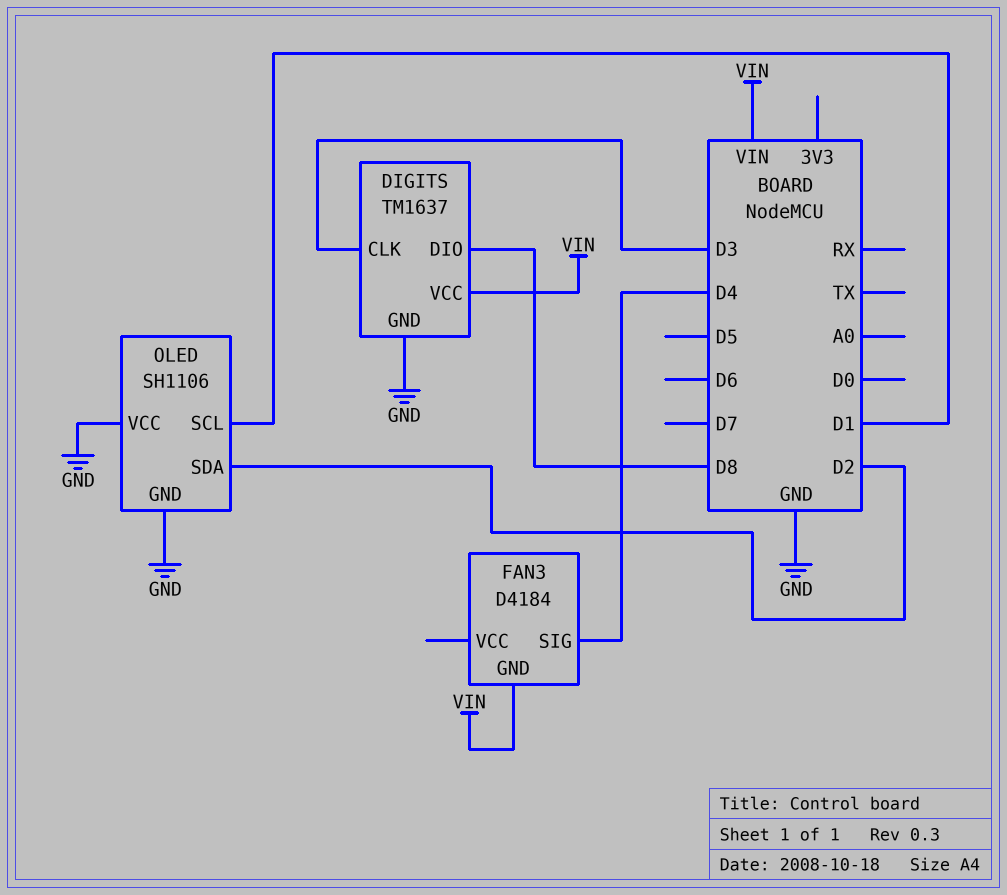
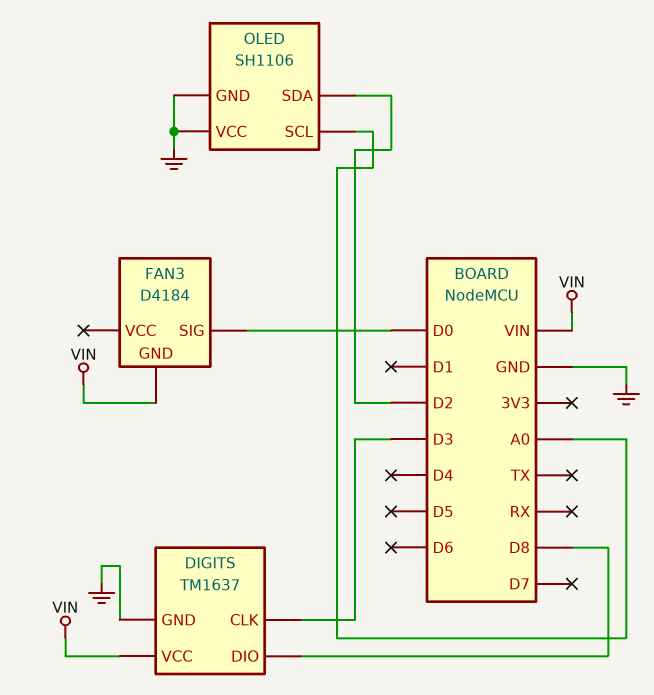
FAN3 pin SIG: D4 -> D0
OLED pin SCL: D1 -> A0

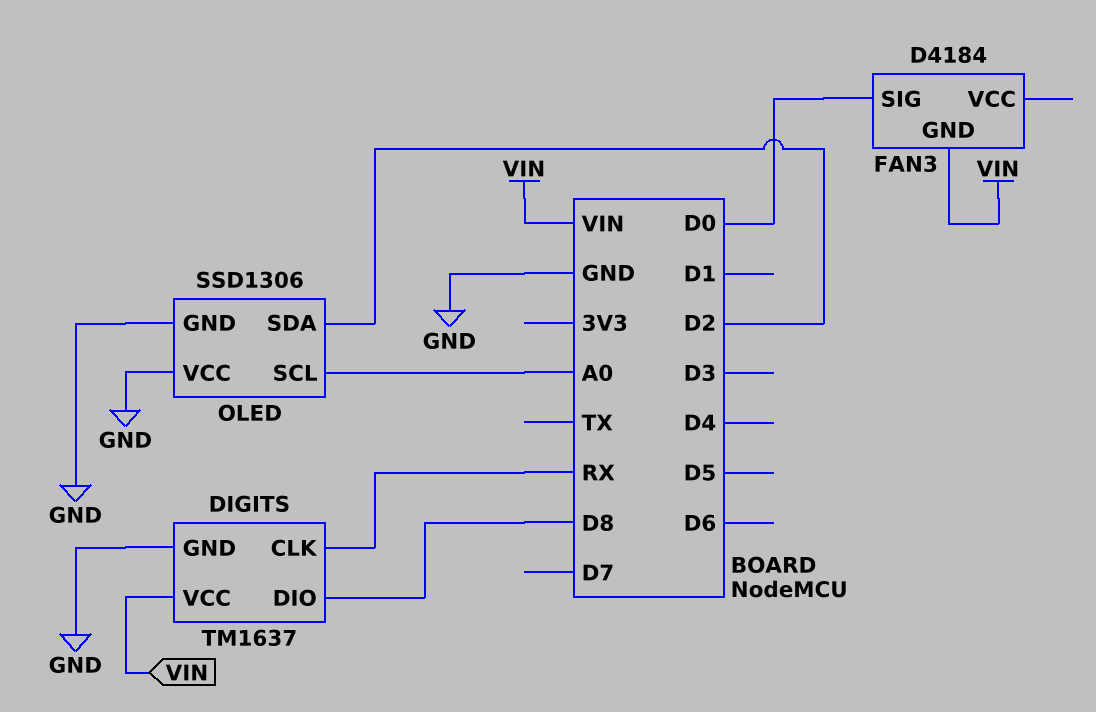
DIGITS pin CLK: D3 -> RX
OLED: SH1106 -> SSD1306

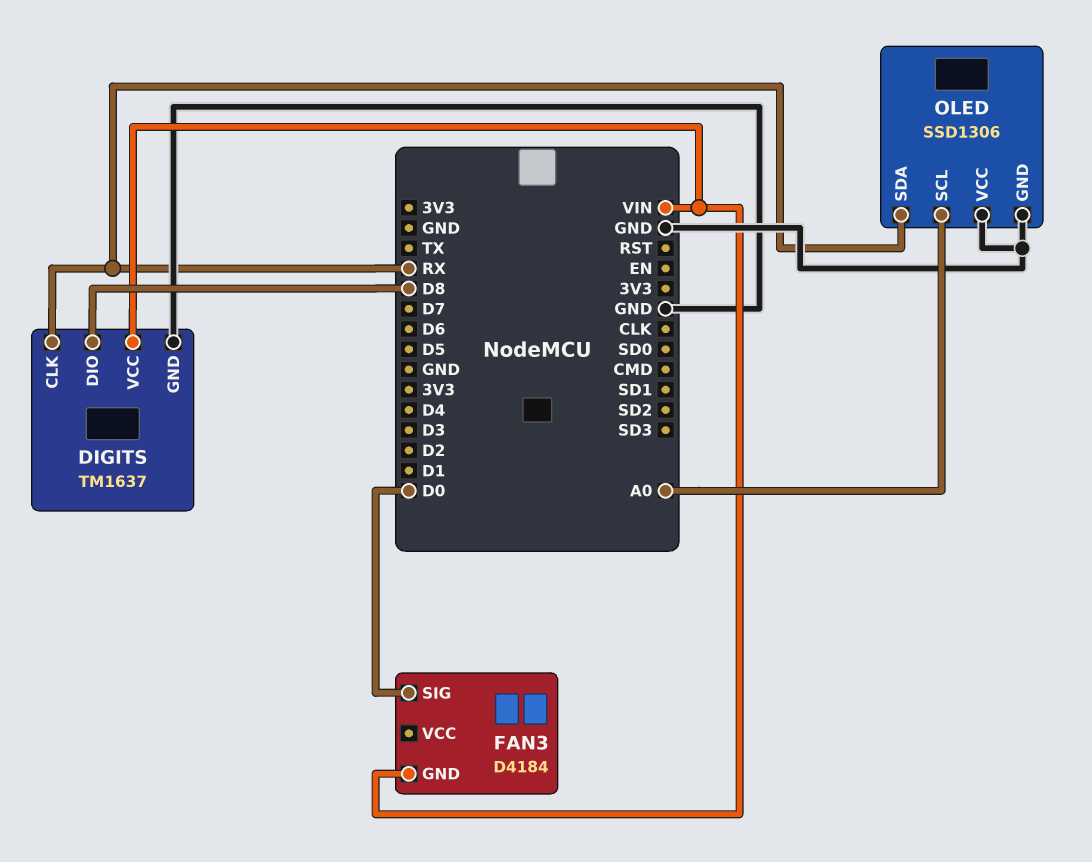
OLED pin SDA: D2 -> RX

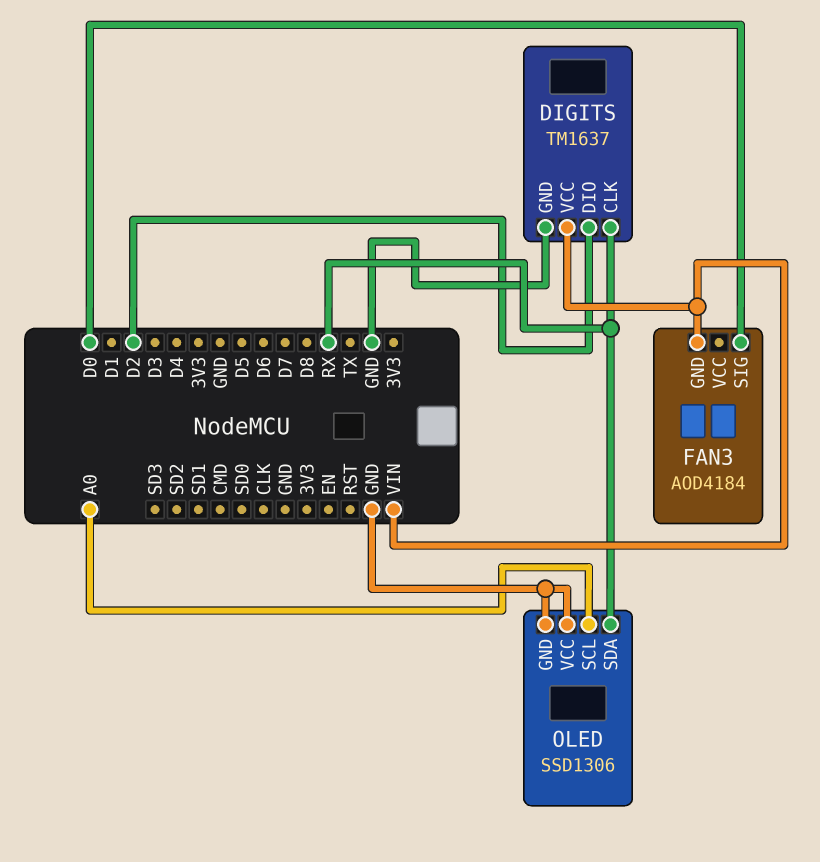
DIGITS pin DIO: D8 -> D2
FAN3: D4184 -> AOD4184

